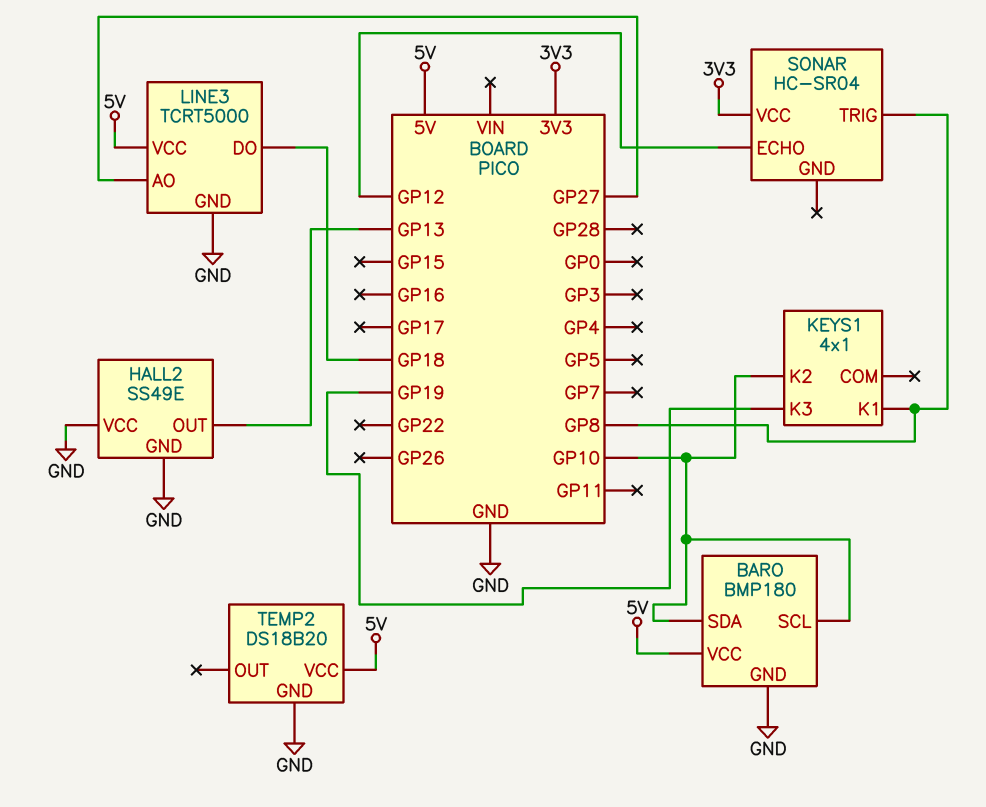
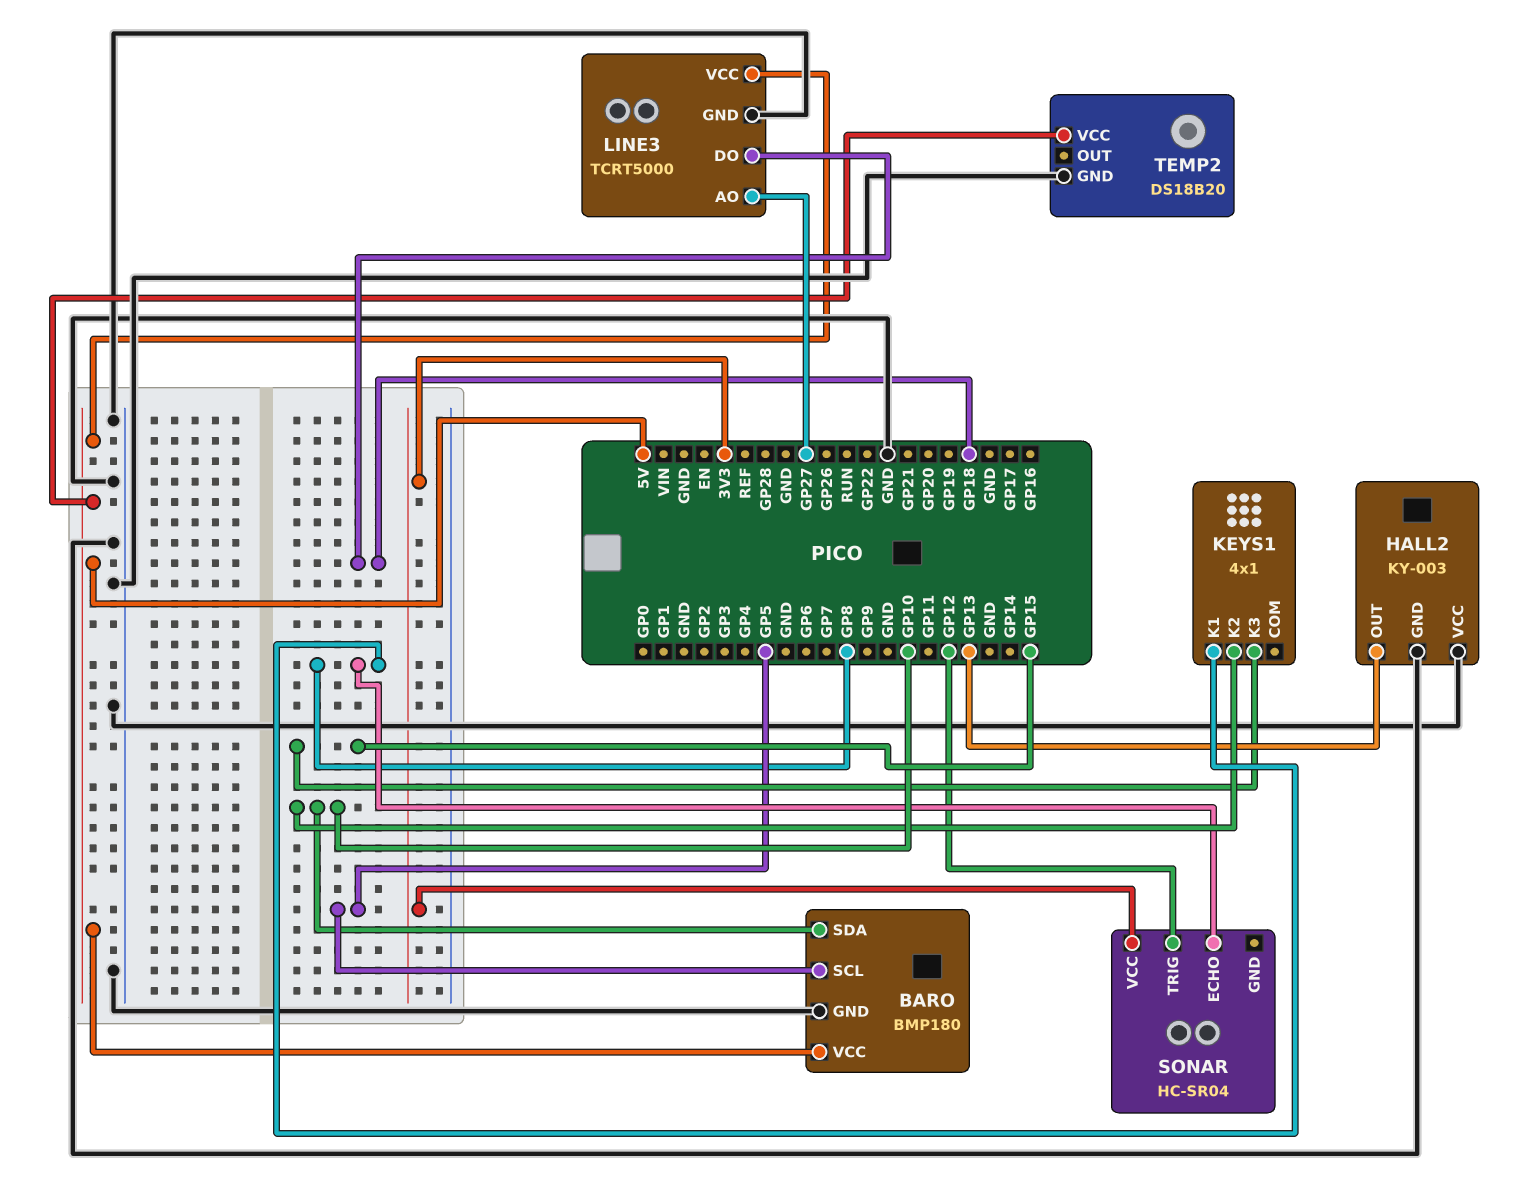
BARO pin SCL: GP10 -> GP5
HALL2: SS49E -> KY-003
KEYS1 pin K3: GP19 -> GP15
SONAR pin ECHO: GP12 -> GP8
SONAR pin TRIG: GP8 -> GP12

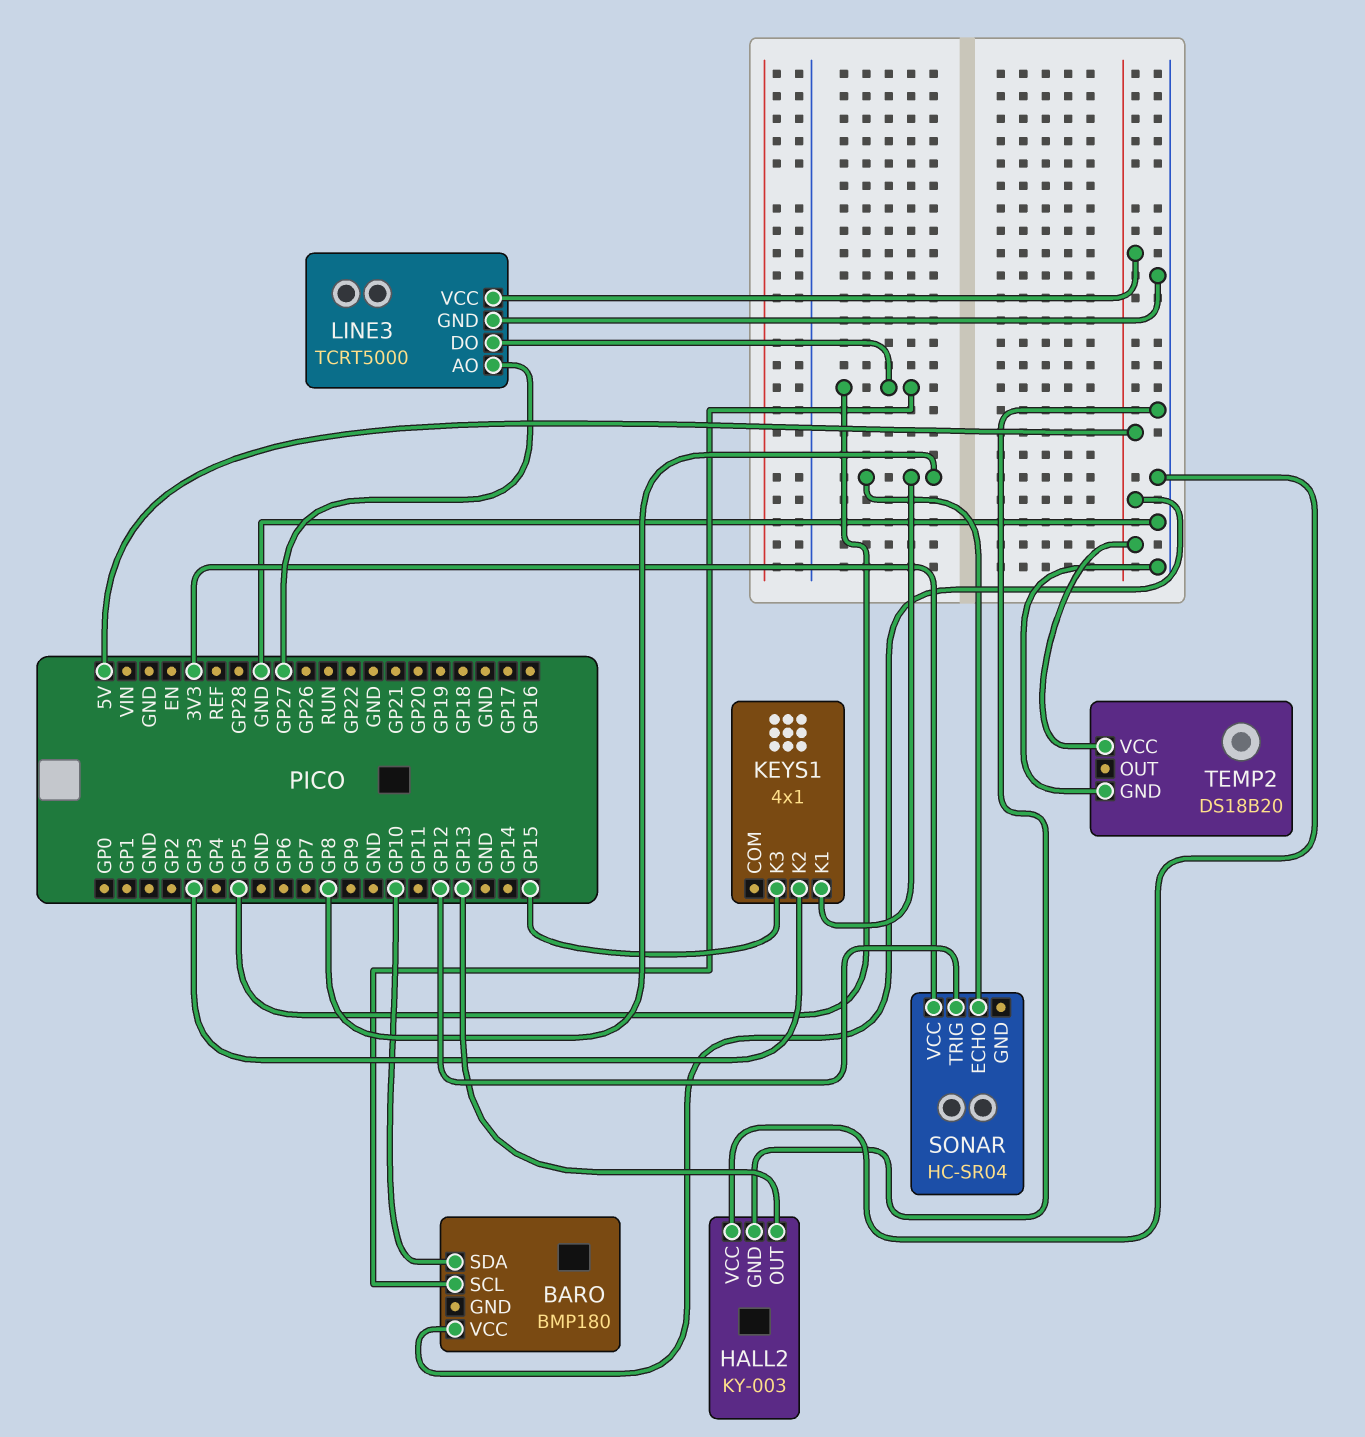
BARO pin GND: GND -> none
KEYS1 pin K2: GP10 -> GP3
LINE3 pin DO: GP18 -> GP5

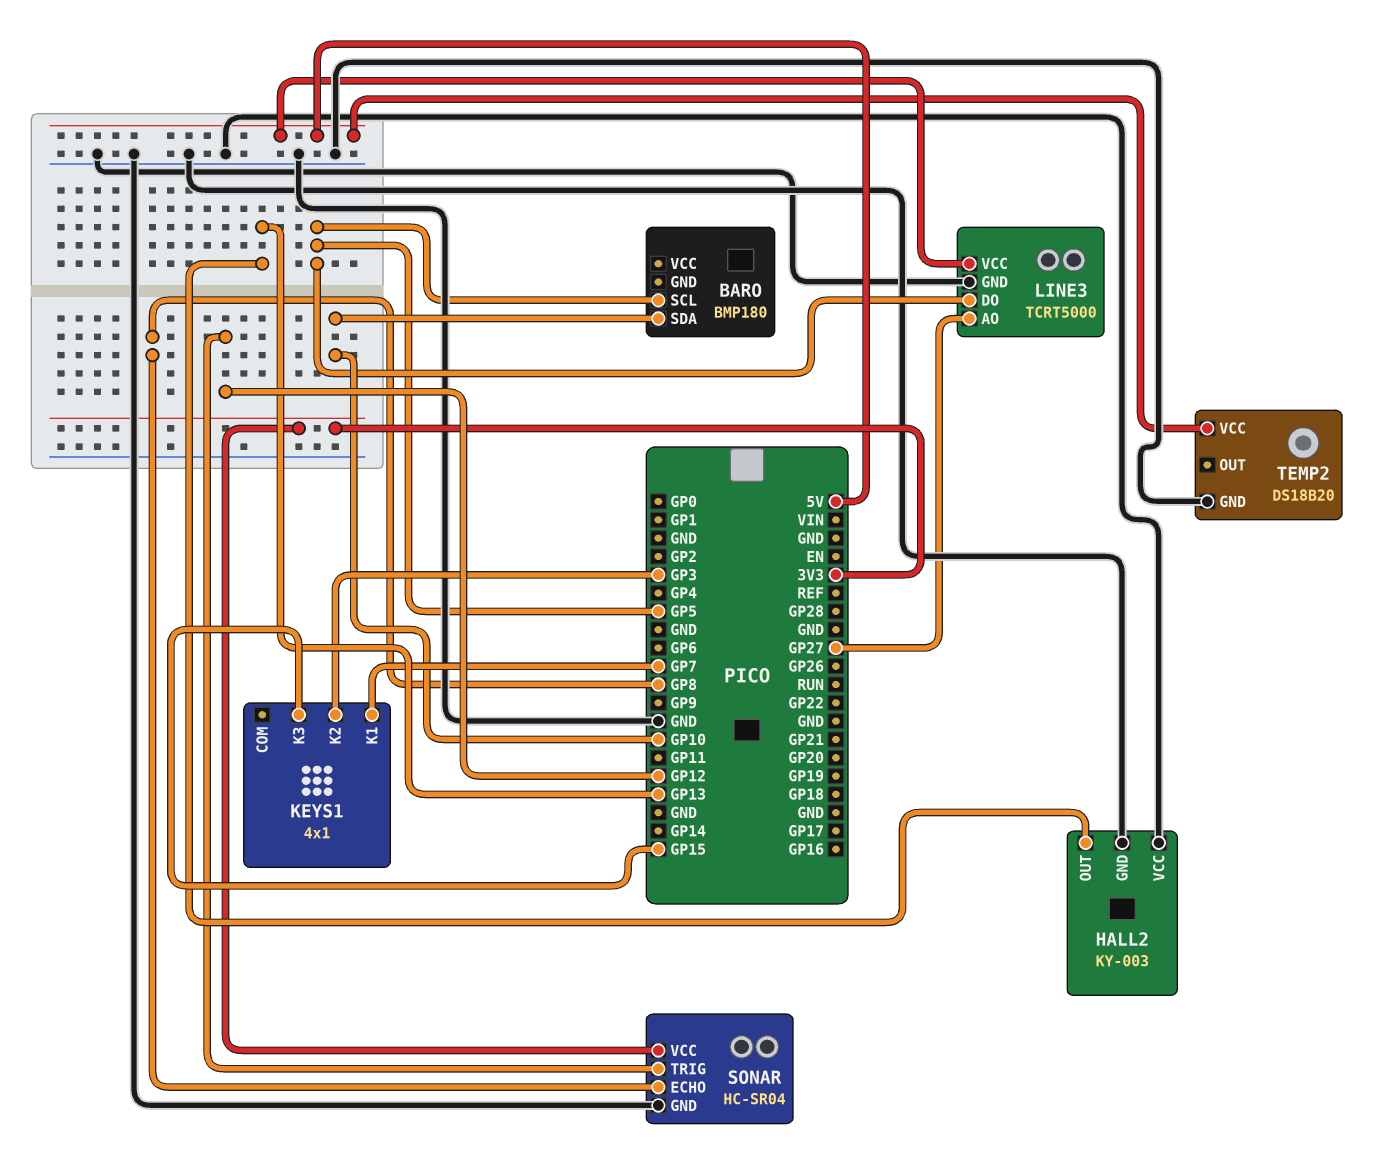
BARO pin VCC: 5V -> none
KEYS1 pin K1: GP8 -> GP7
SONAR pin GND: none -> GND

